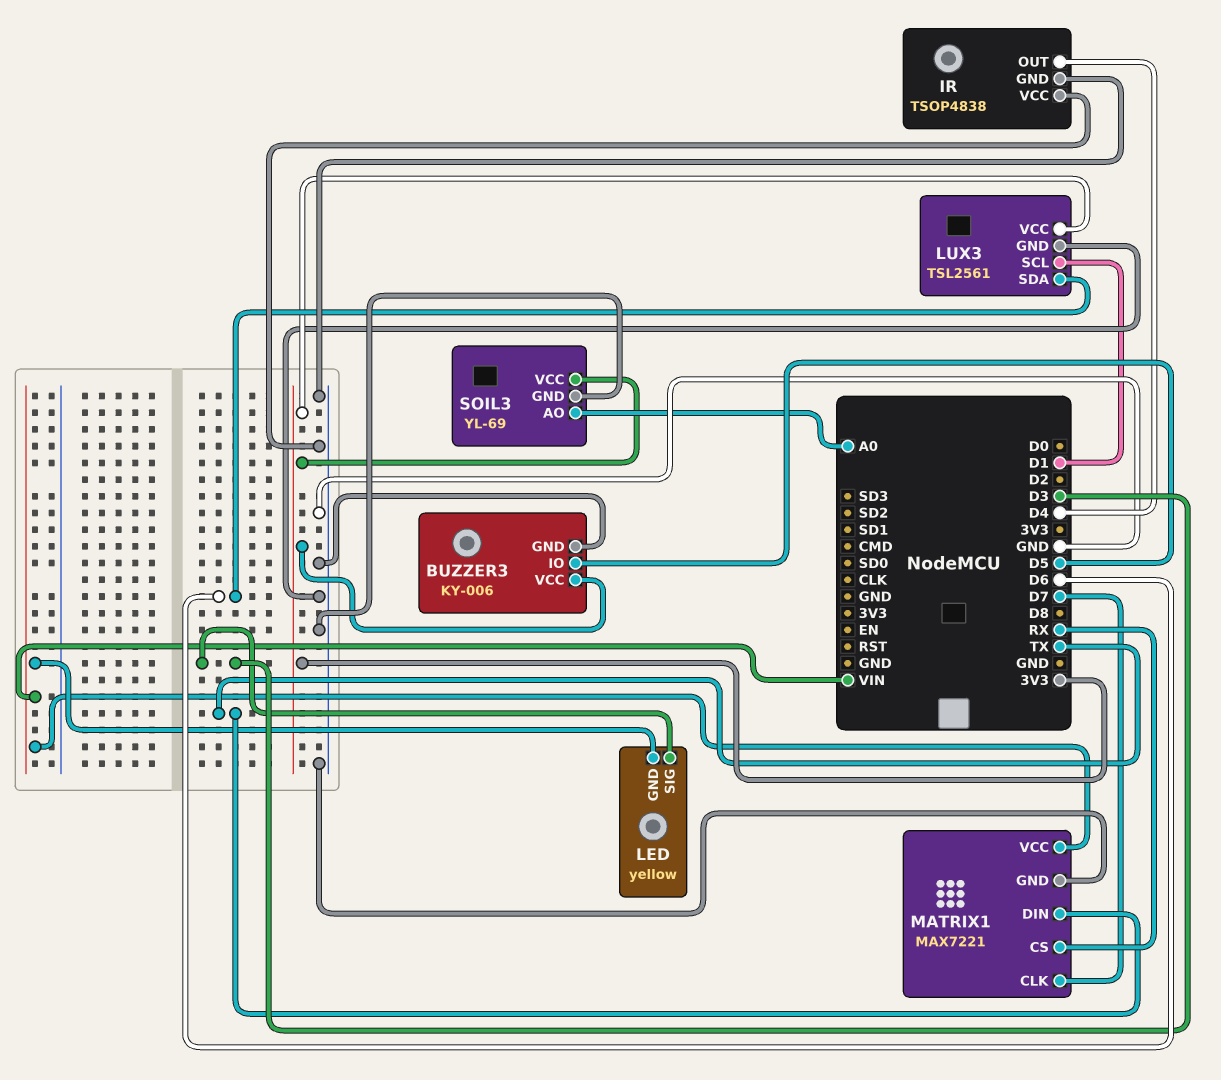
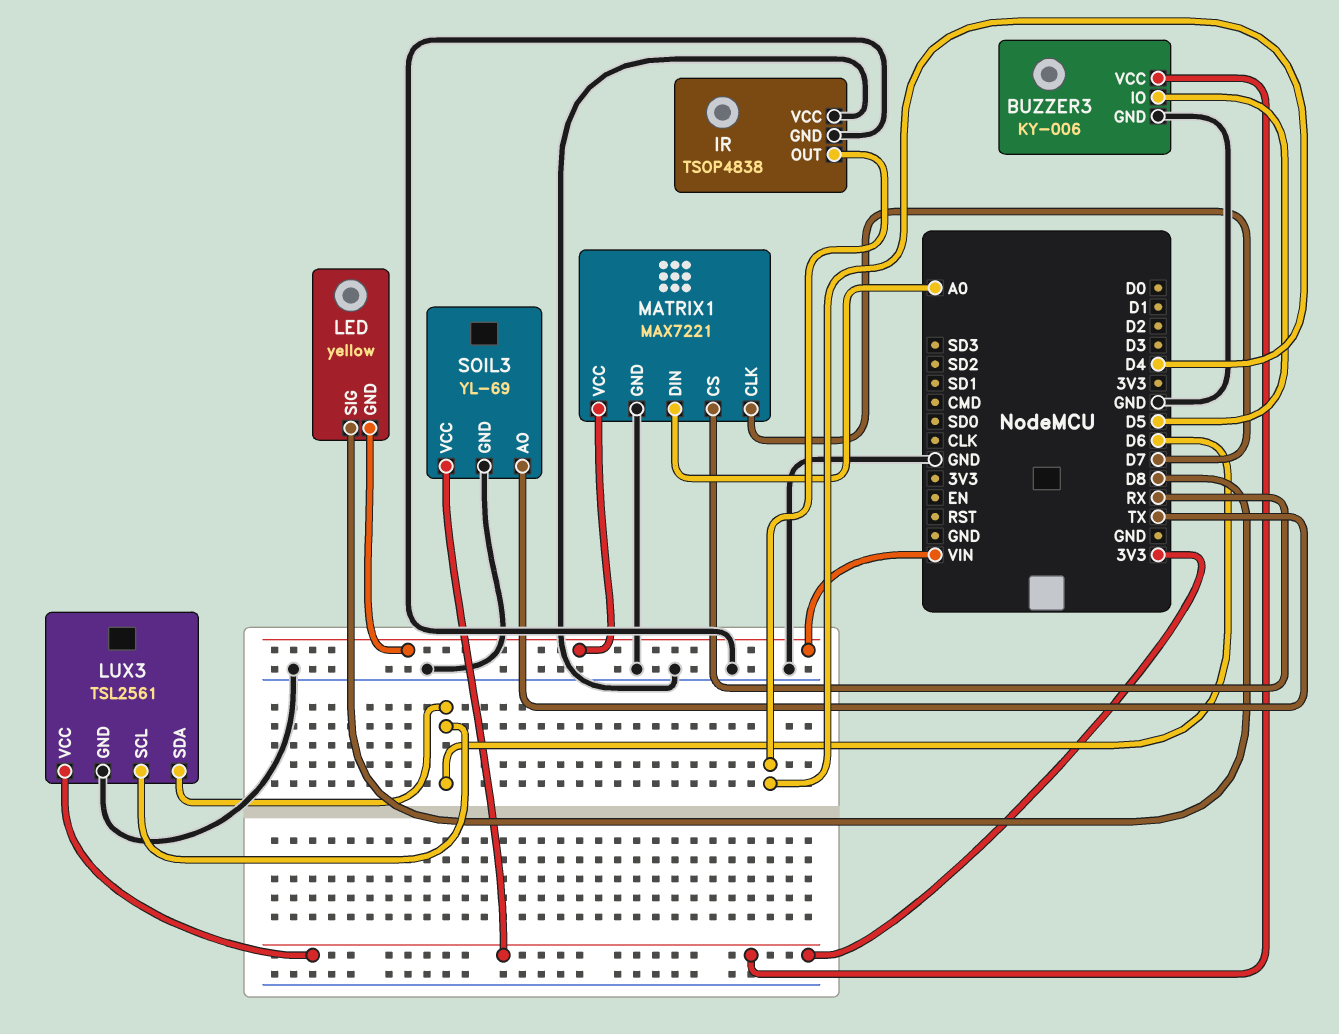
LED pin SIG: D3 -> D8
LUX3 pin SCL: D1 -> D6
MATRIX1 pin DIN: TX -> A0
SOIL3 pin AO: A0 -> TX

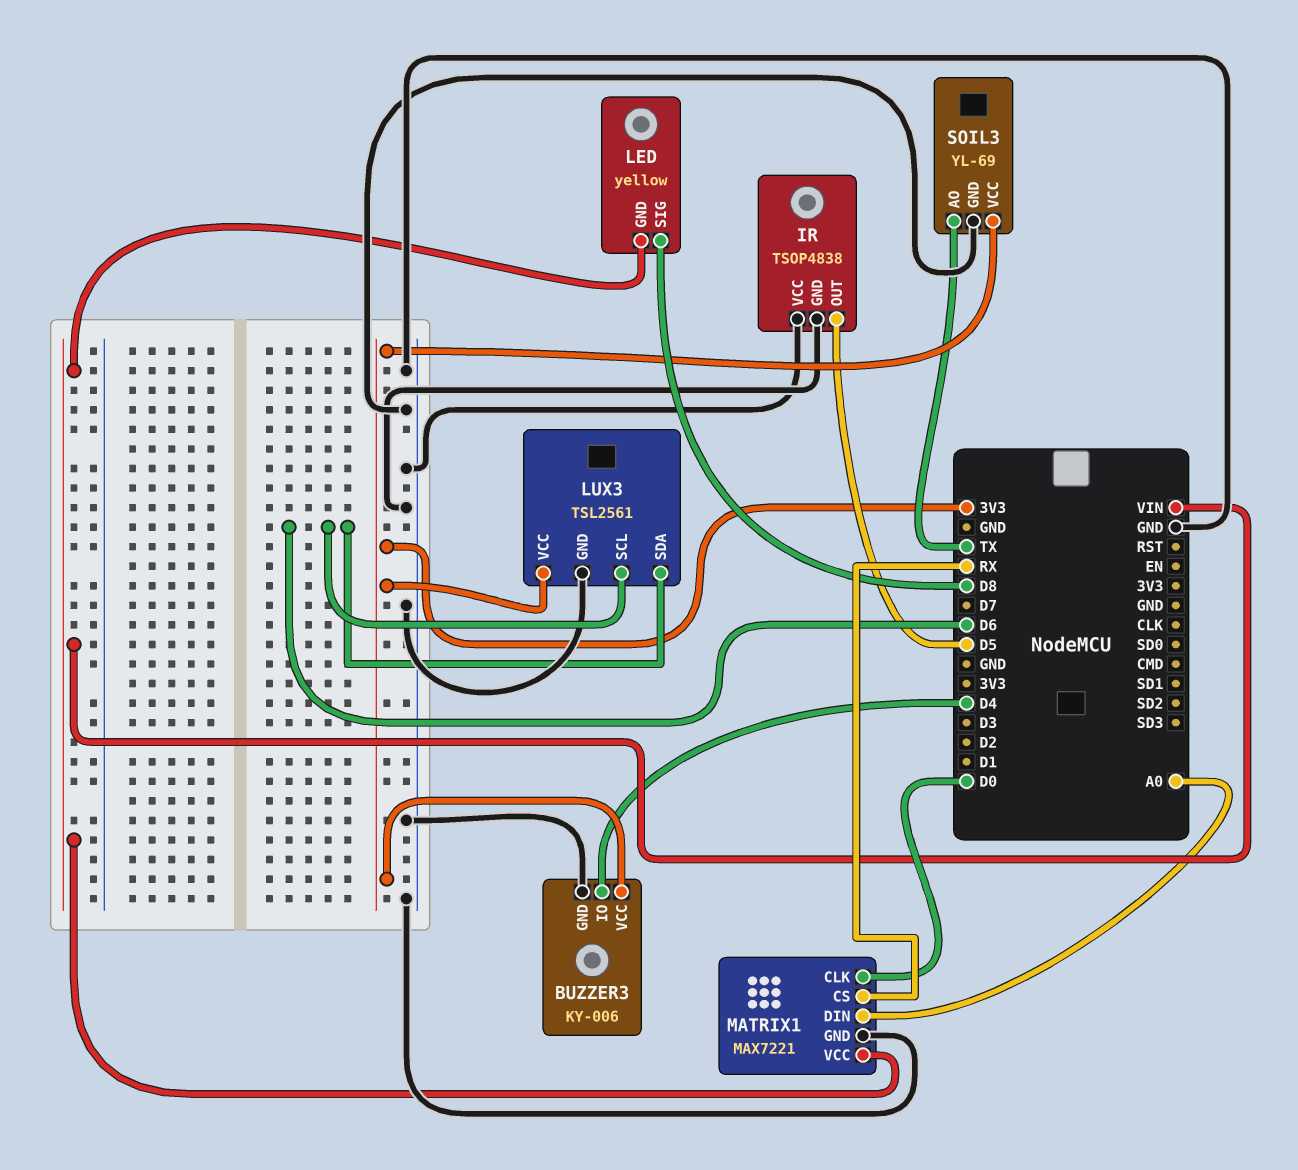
BUZZER3 pin IO: D5 -> D4
IR pin OUT: D4 -> D5
MATRIX1 pin CLK: D7 -> D0

